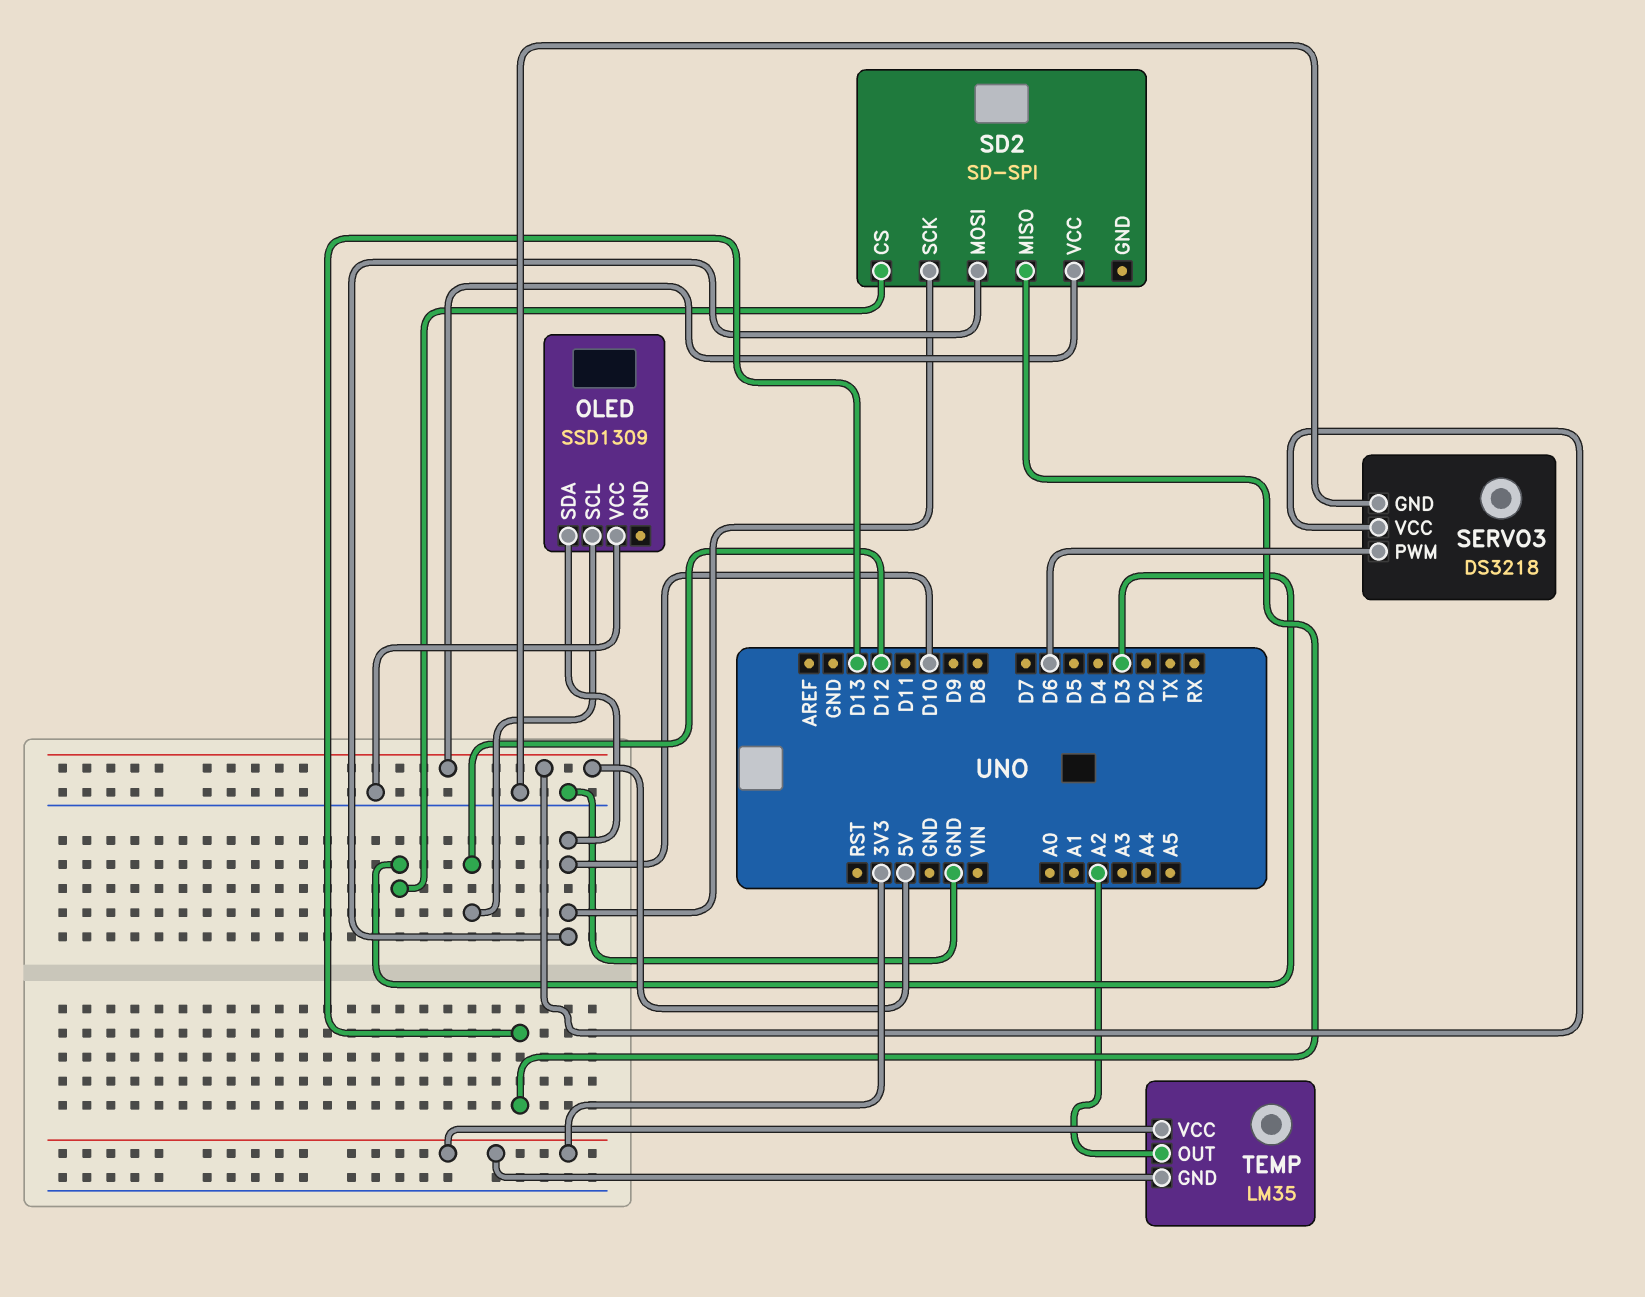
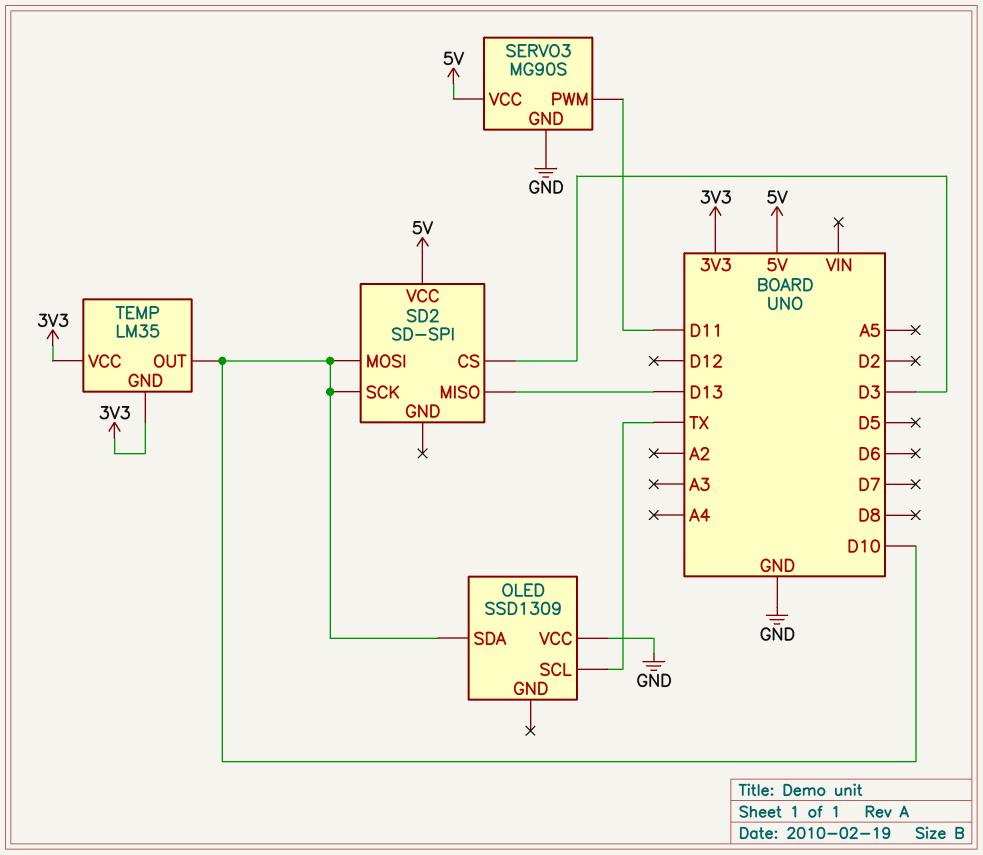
OLED pin SCL: D12 -> TX
SERVO3: DS3218 -> MG90S
SERVO3 pin PWM: D6 -> D11
TEMP pin OUT: A2 -> D10

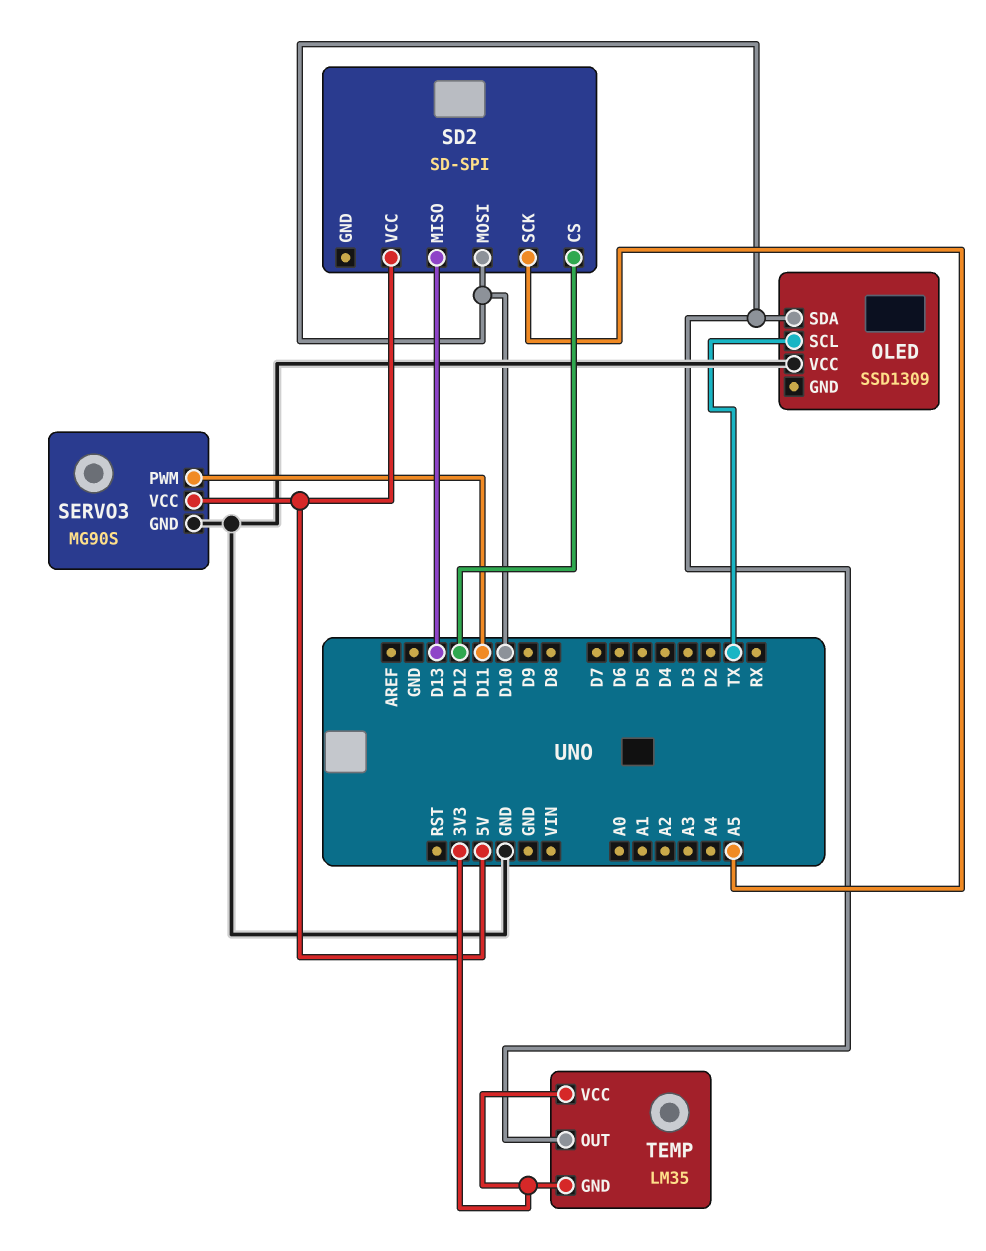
SD2 pin CS: D3 -> D12
SD2 pin SCK: D10 -> A5

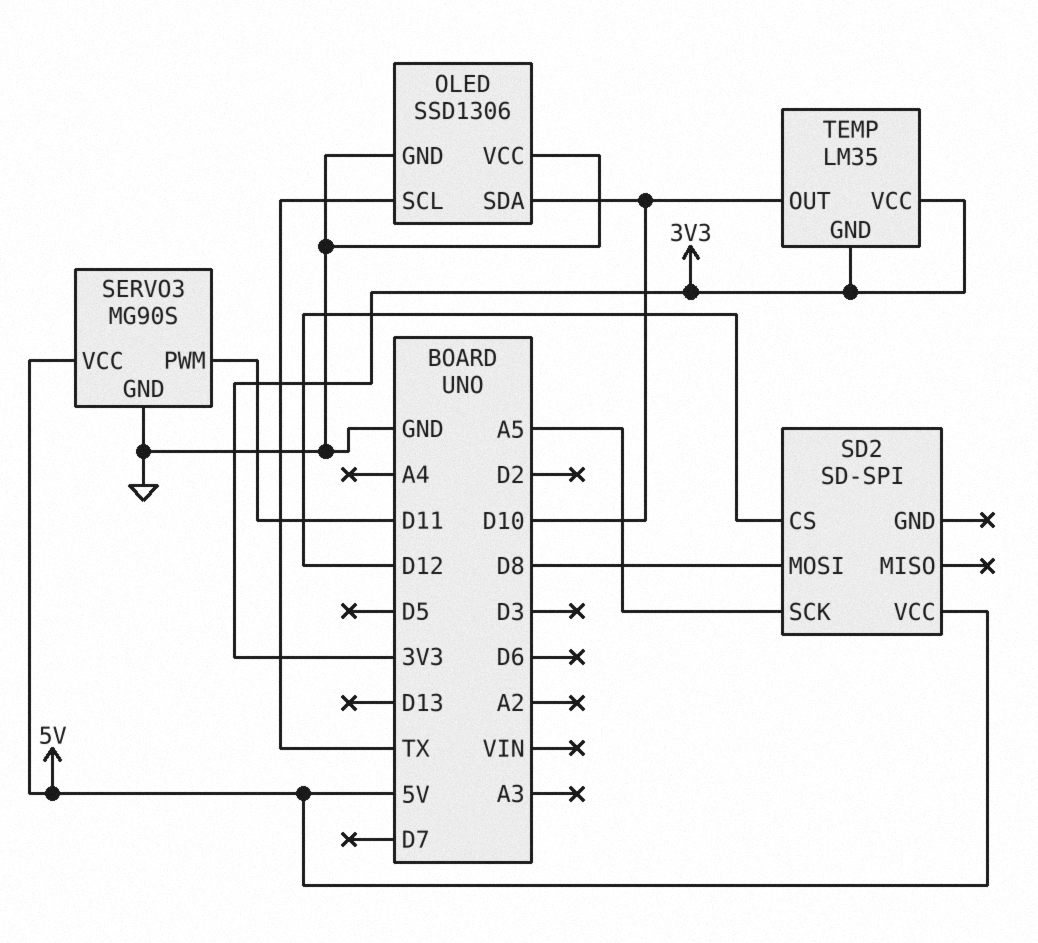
OLED: SSD1309 -> SSD1306
OLED pin GND: none -> GND
SD2 pin MISO: D13 -> none
SD2 pin MOSI: D10 -> D8

